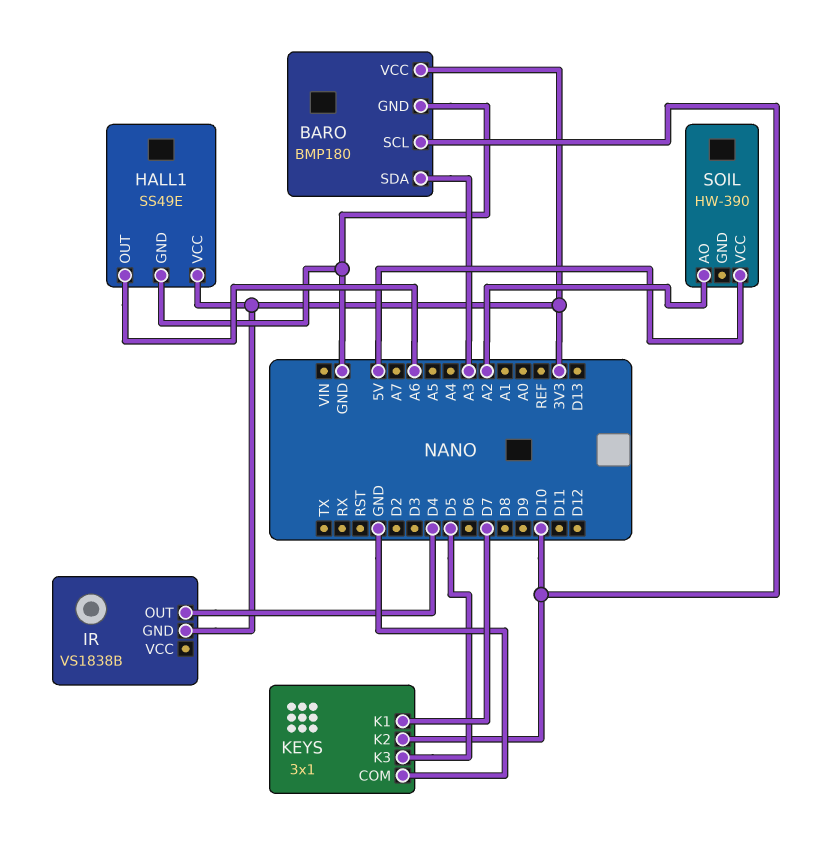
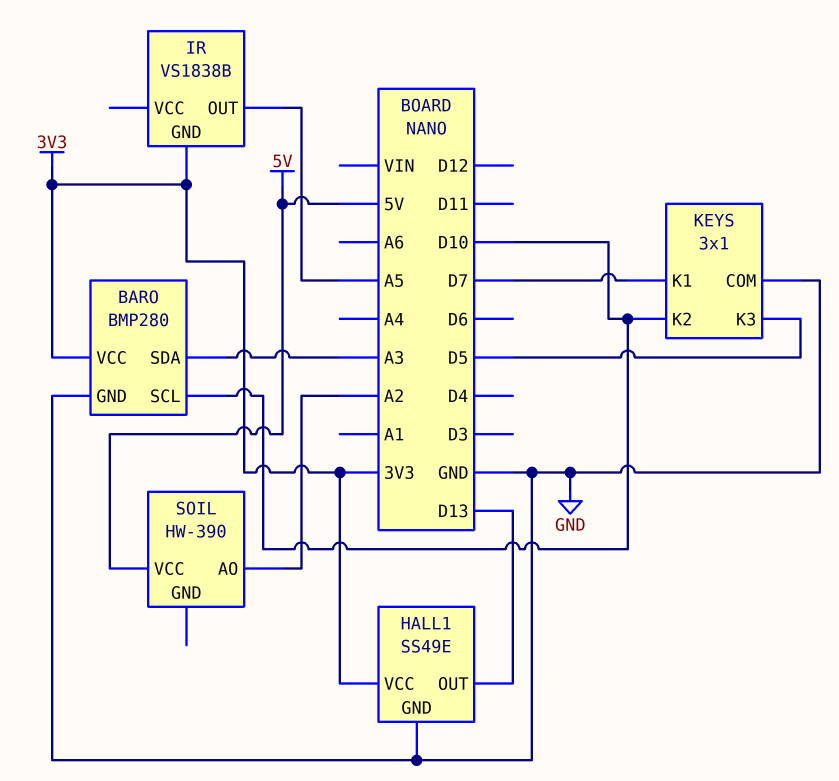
BARO: BMP180 -> BMP280
HALL1 pin OUT: A6 -> D13
IR pin OUT: D4 -> A5

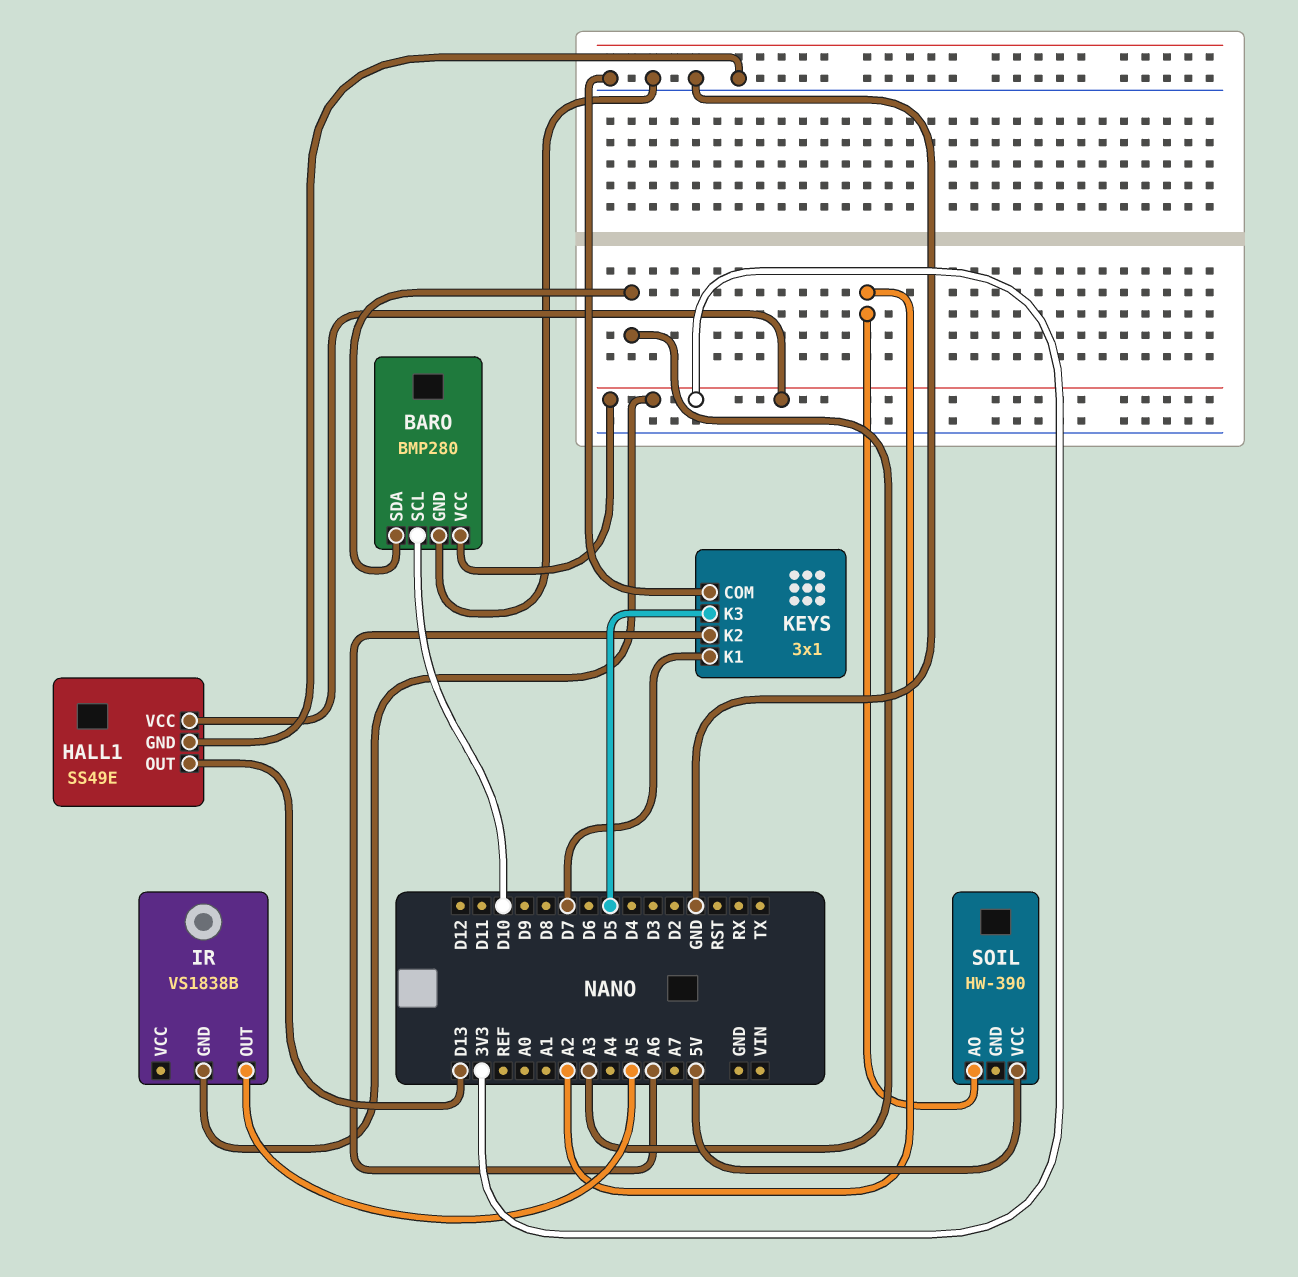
KEYS pin K2: D10 -> A6

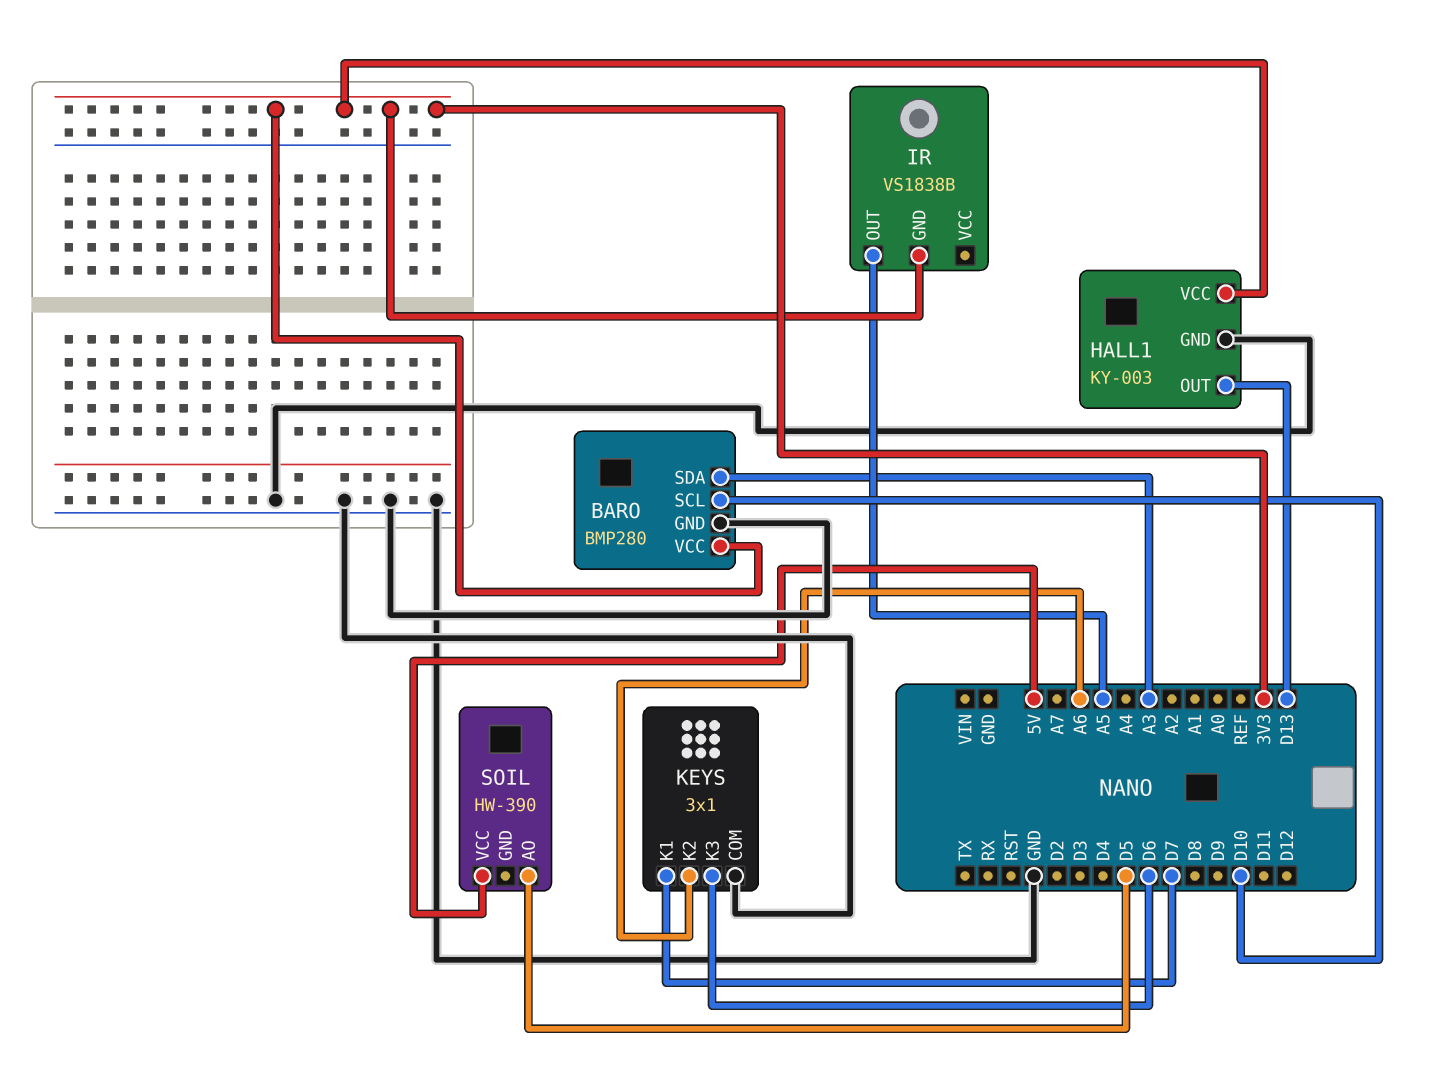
HALL1: SS49E -> KY-003
KEYS pin K3: D5 -> D6
SOIL pin AO: A2 -> D5

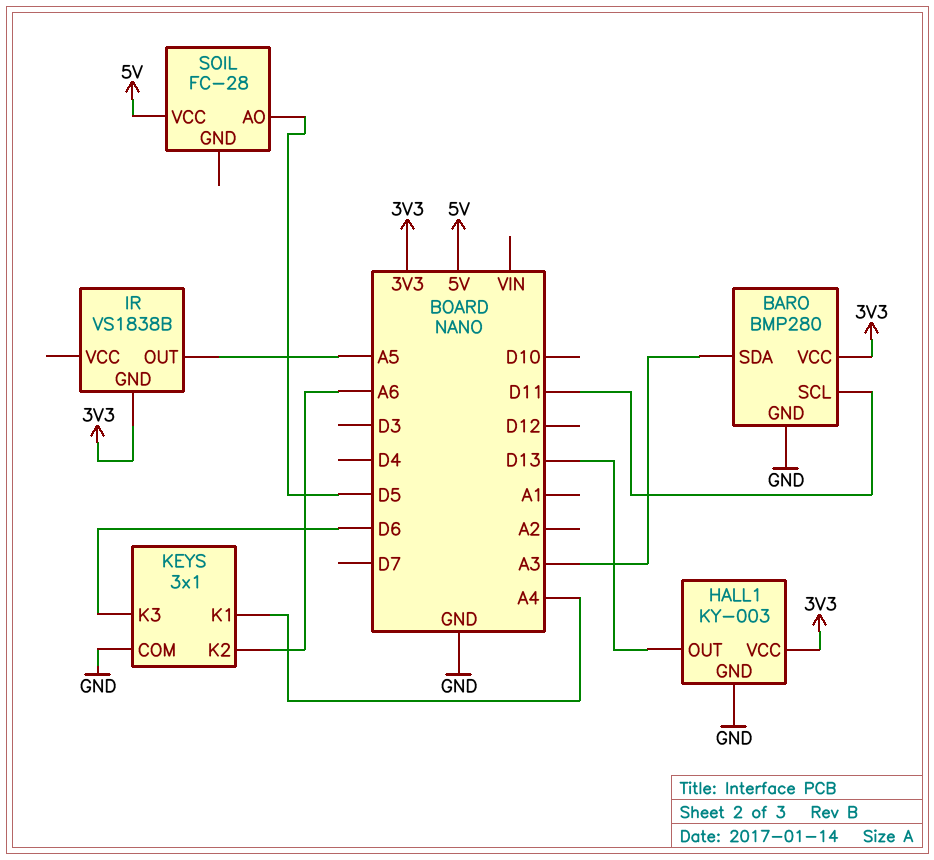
BARO pin SCL: D10 -> D11
KEYS pin K1: D7 -> A4
SOIL: HW-390 -> FC-28

